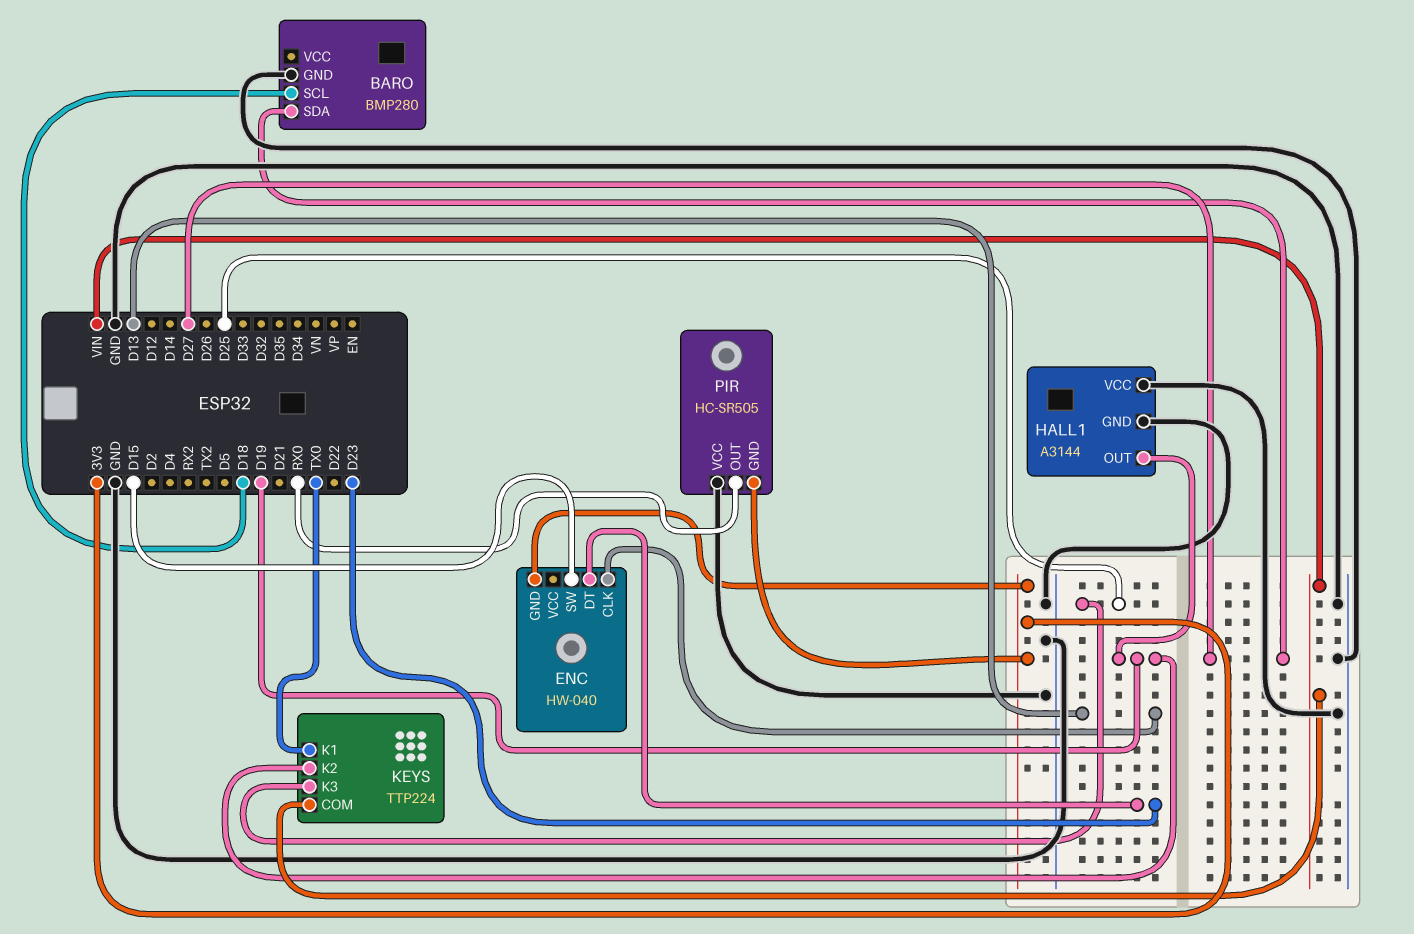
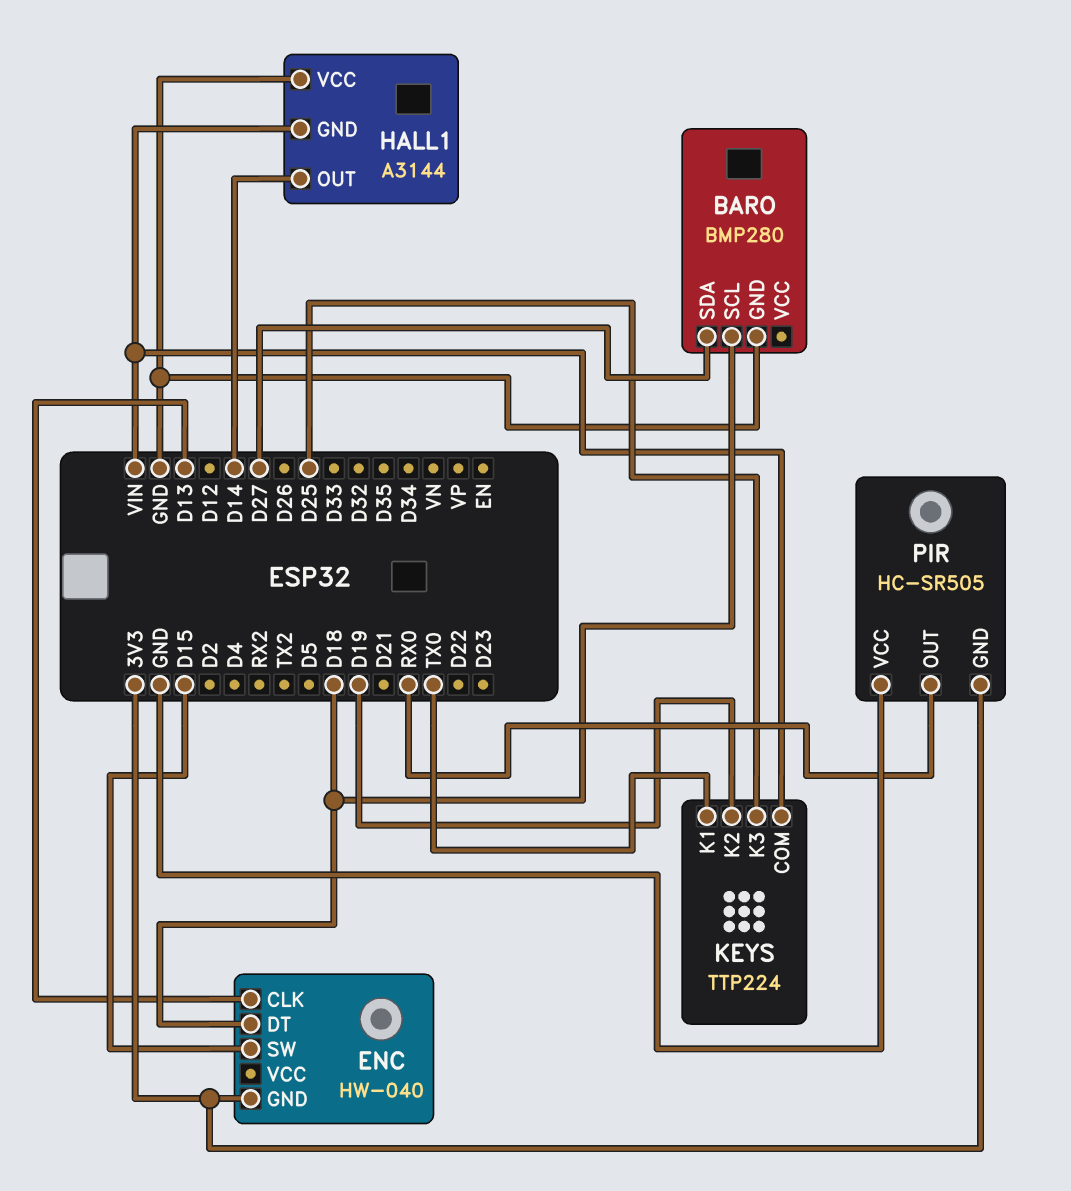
ENC pin DT: D23 -> D18
HALL1 pin GND: GND -> VIN
HALL1 pin OUT: D19 -> D14

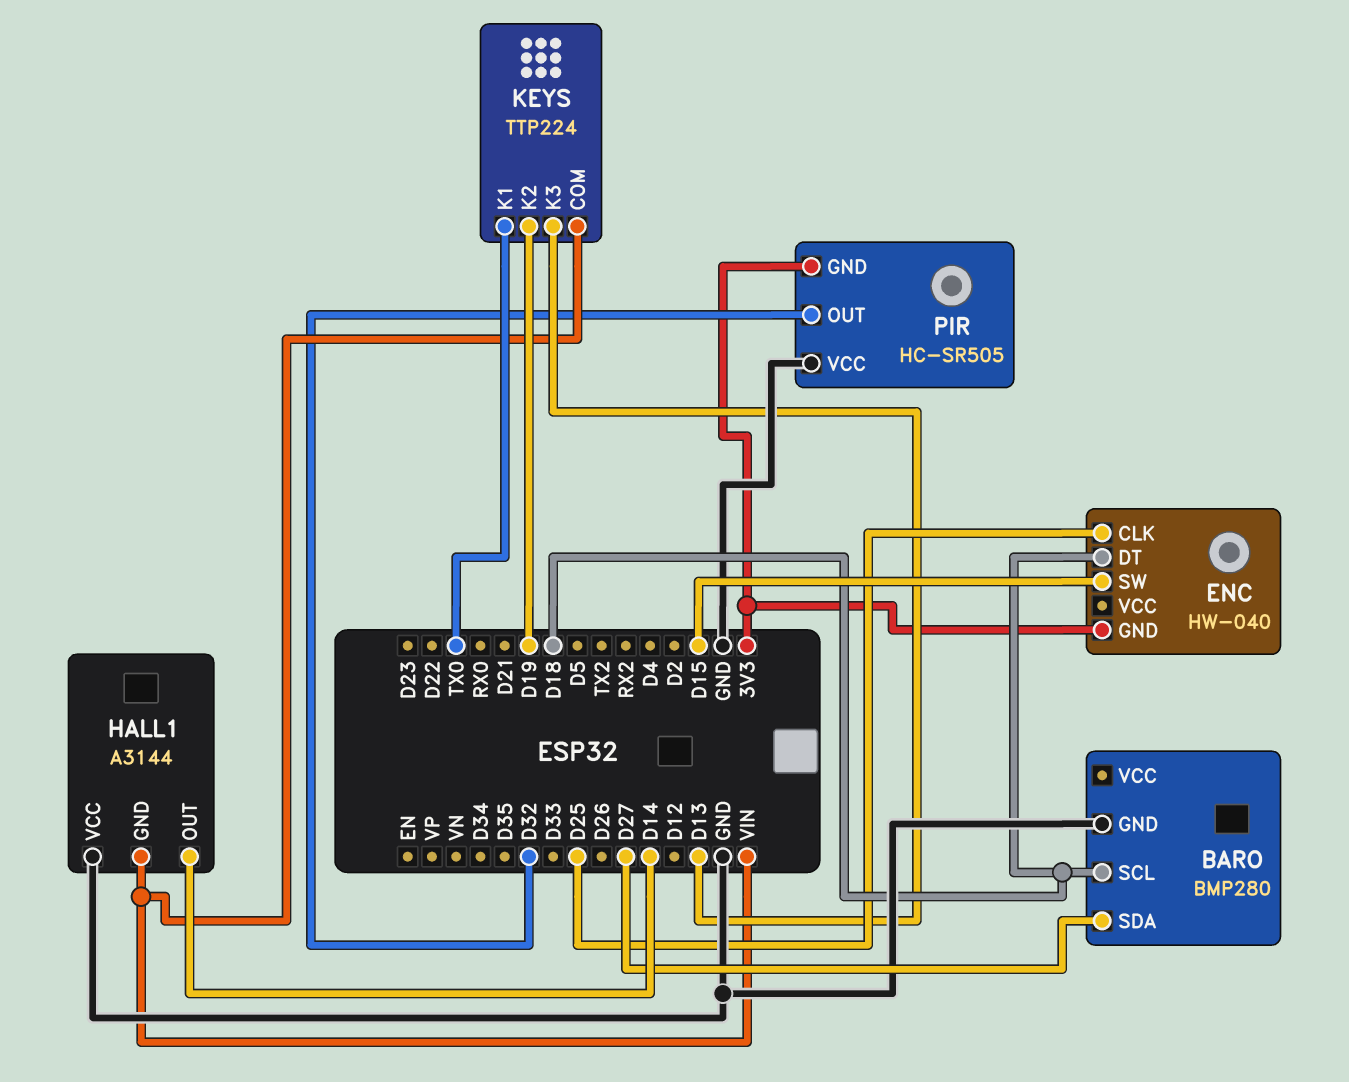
ENC pin CLK: D13 -> D25
KEYS pin K3: D25 -> D13
PIR pin OUT: RX0 -> D32

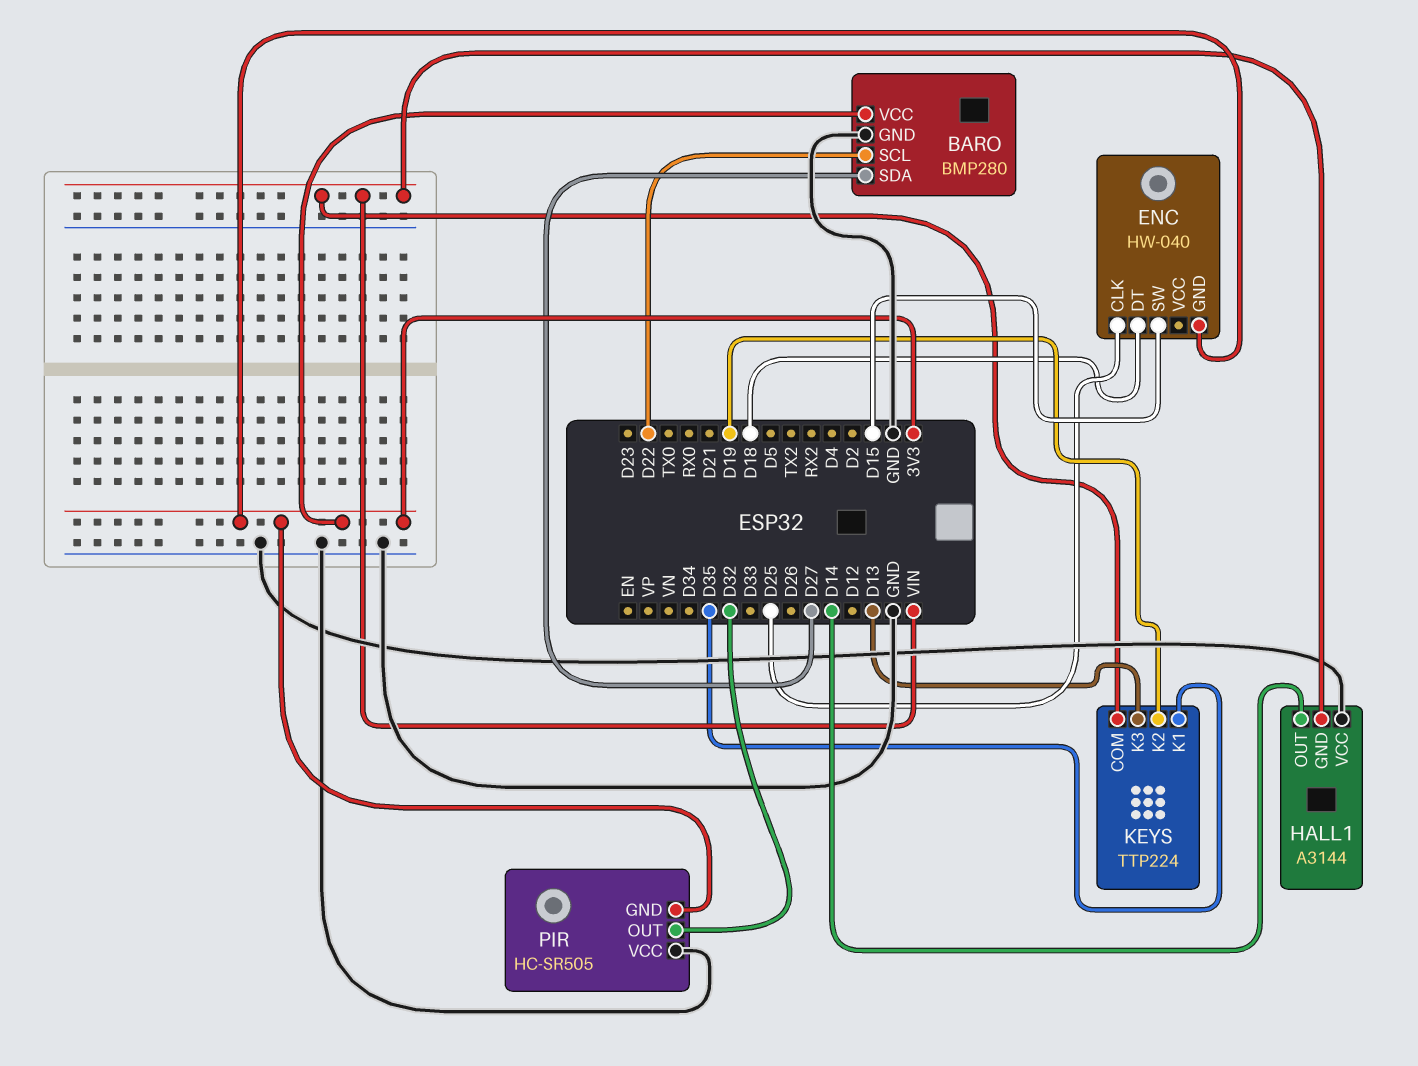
BARO pin SCL: D18 -> D22
BARO pin VCC: none -> 3V3
KEYS pin K1: TX0 -> D35

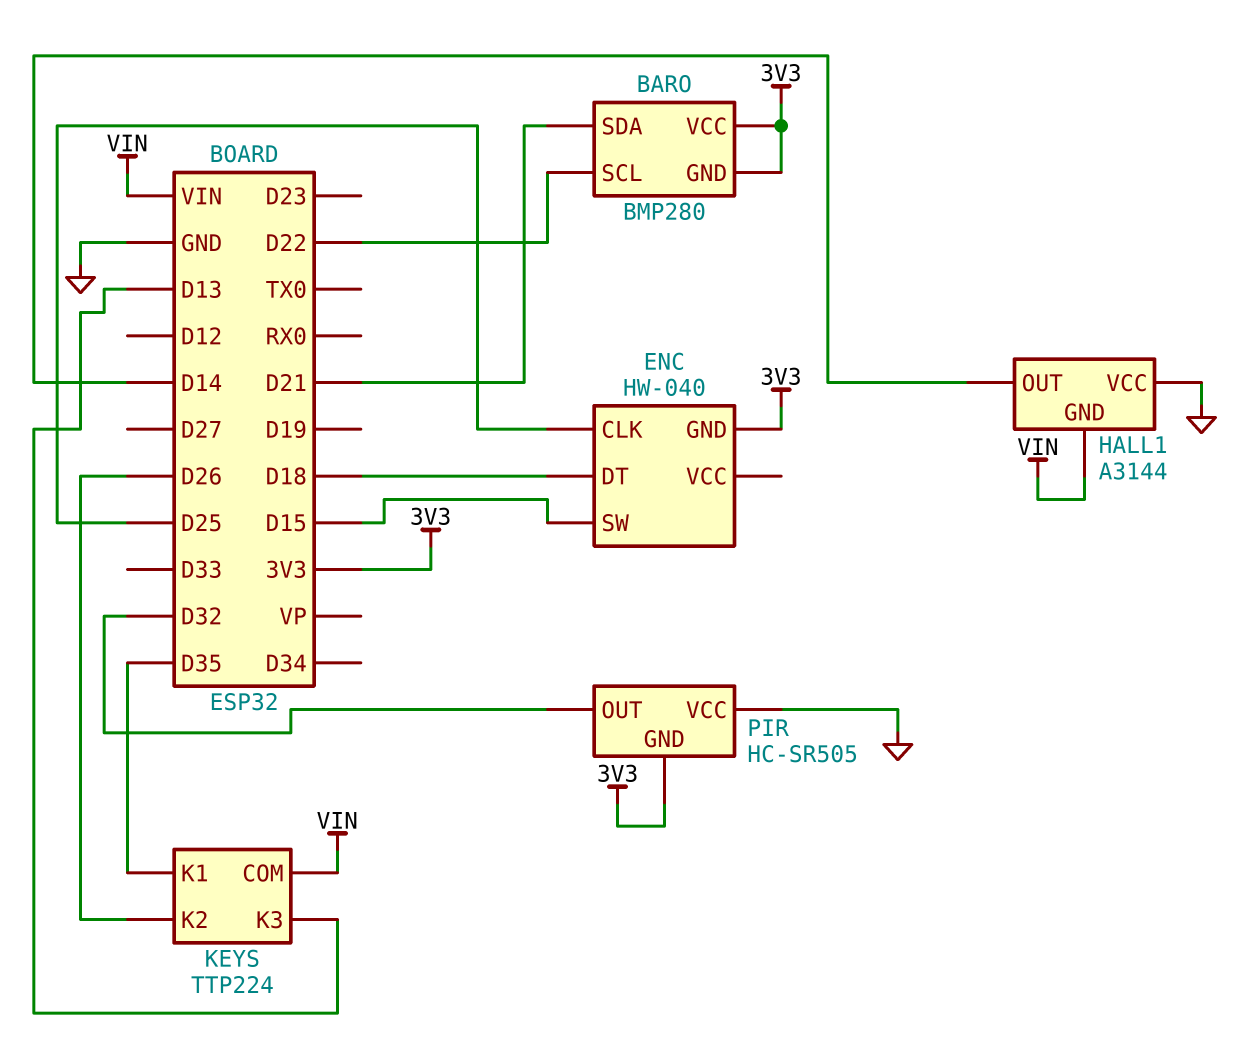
BARO pin GND: GND -> 3V3
BARO pin SDA: D27 -> D21
KEYS pin K2: D19 -> D26

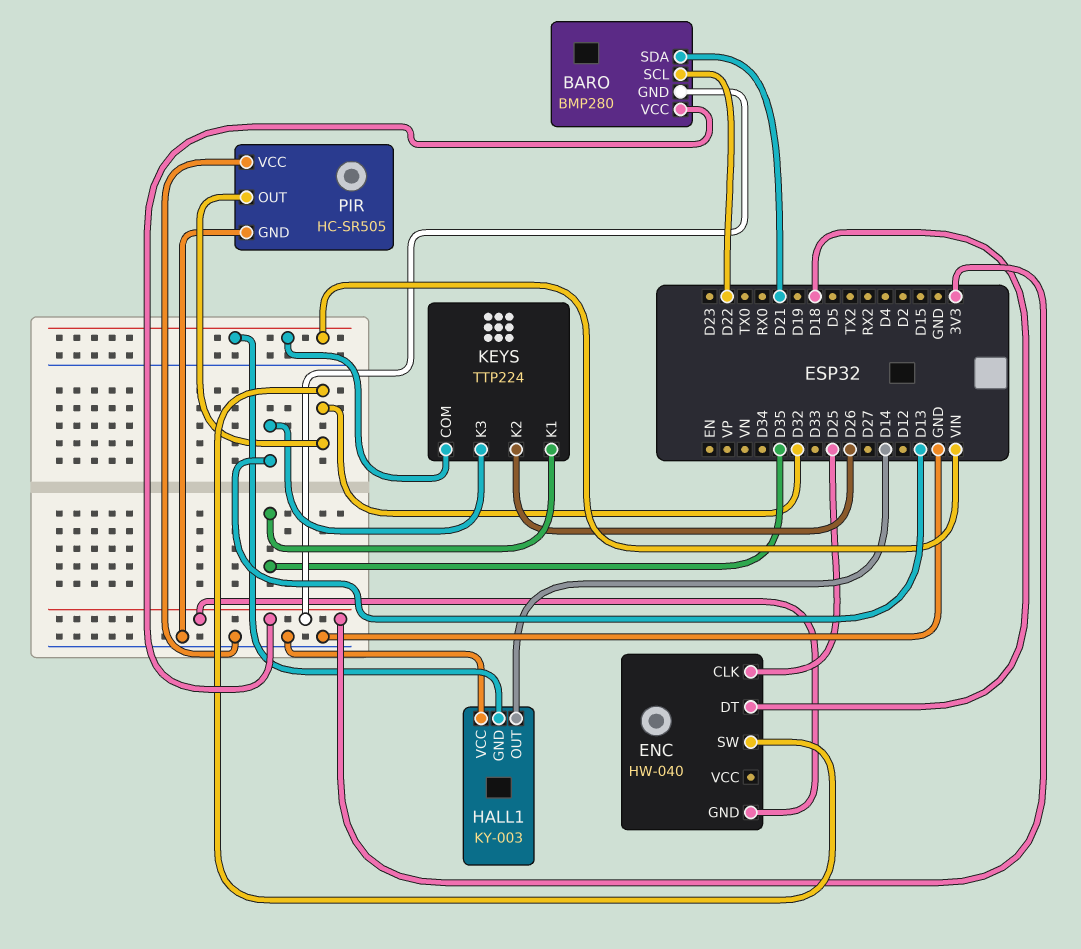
ENC pin SW: D15 -> D32
HALL1: A3144 -> KY-003
PIR pin GND: 3V3 -> GND

